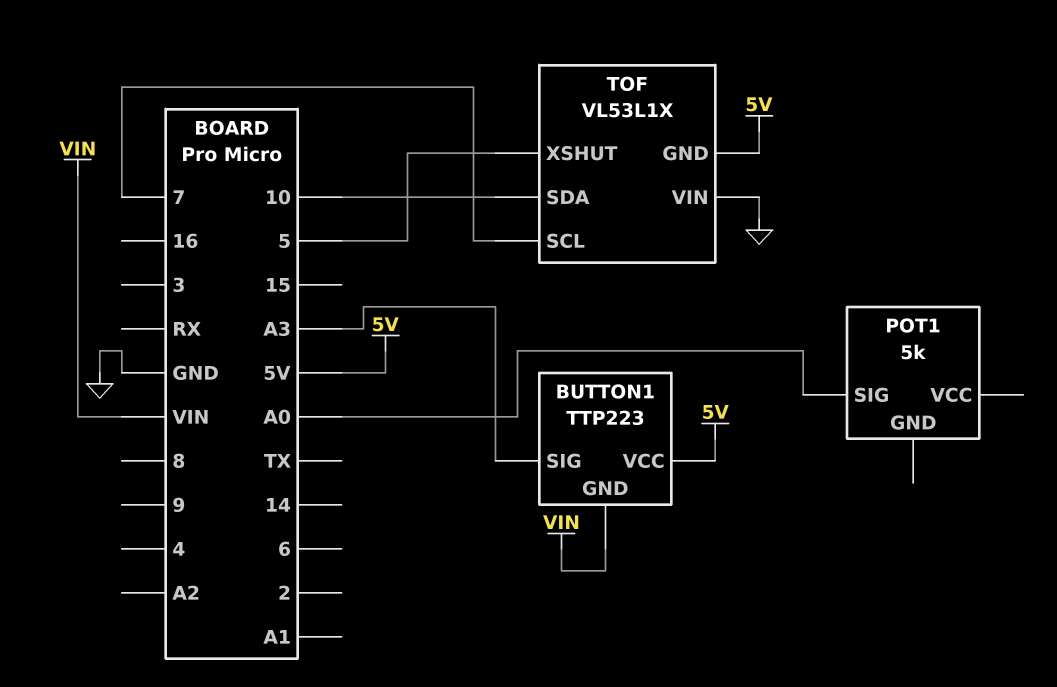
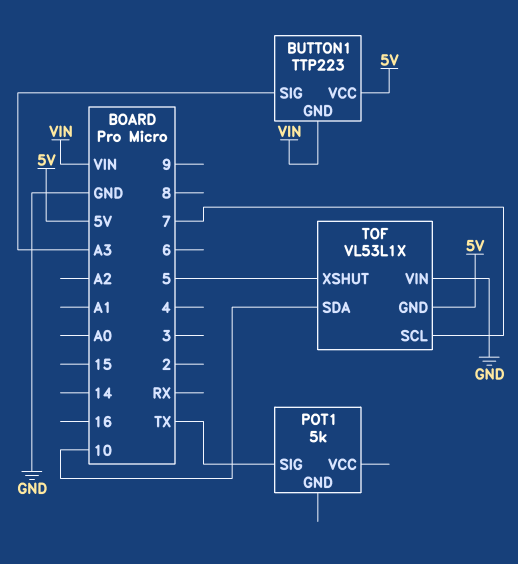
POT1 pin SIG: A0 -> TX

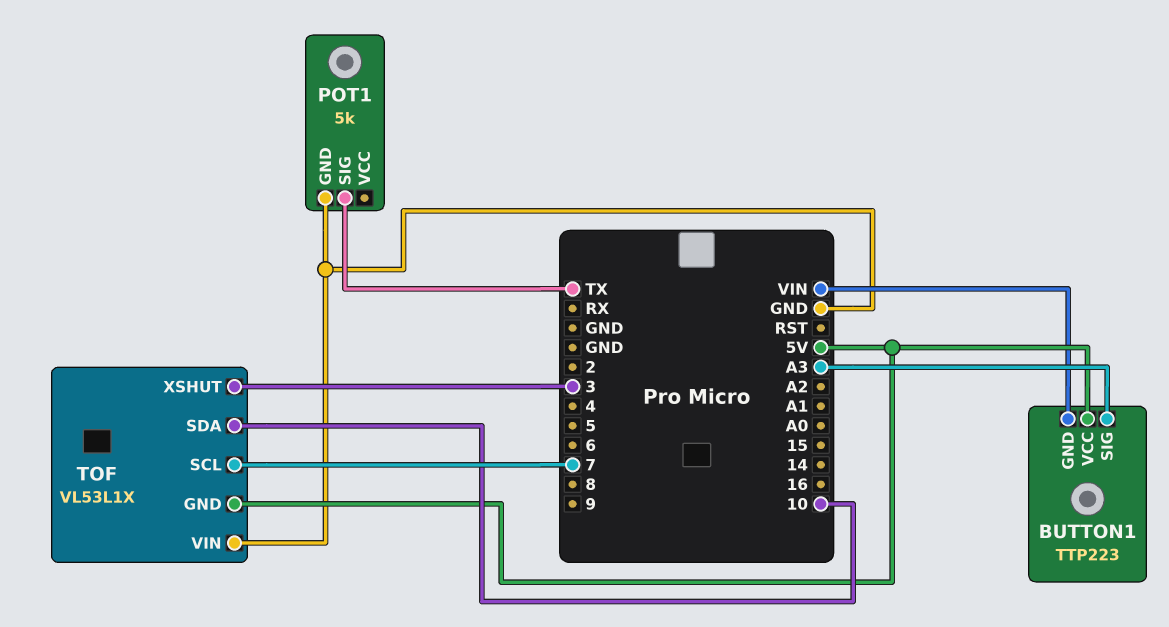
POT1 pin GND: none -> GND
TOF pin XSHUT: 5 -> 3

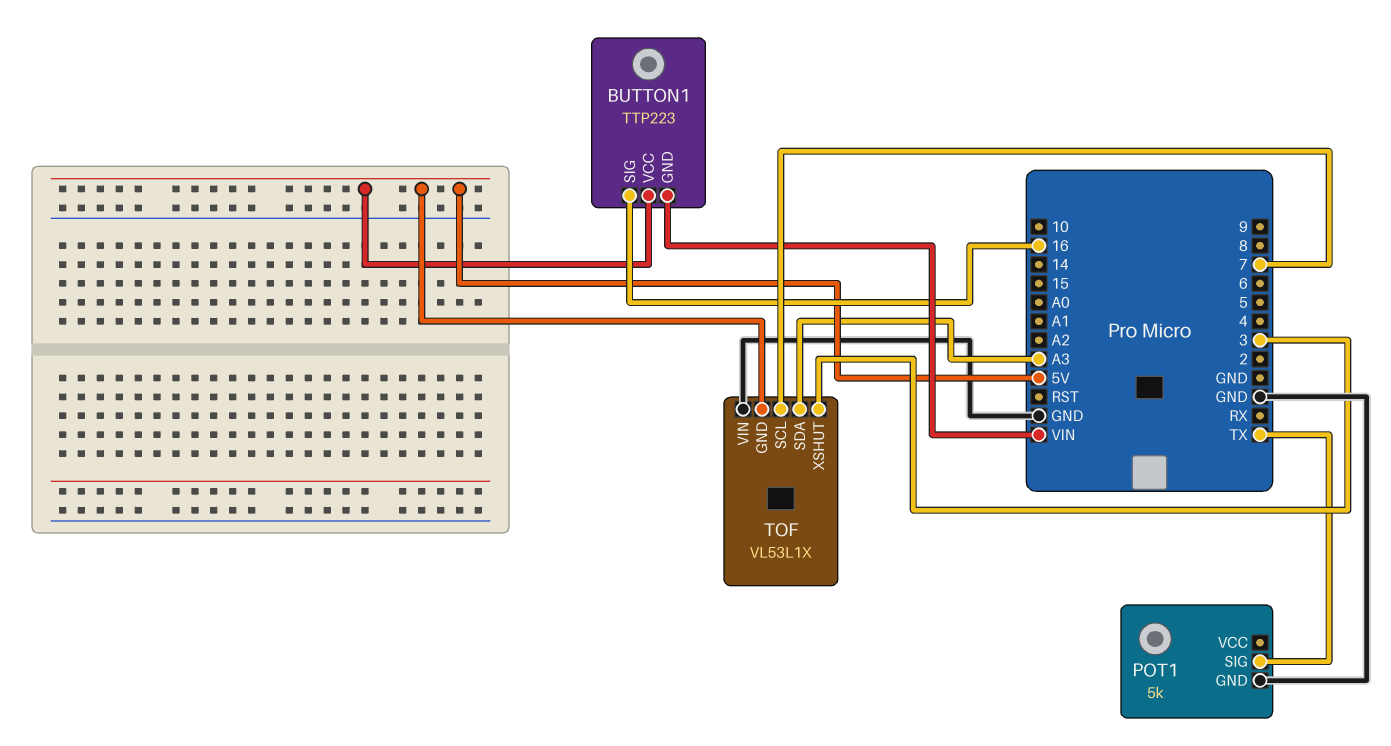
BUTTON1 pin SIG: A3 -> 16
TOF pin SDA: 10 -> A3

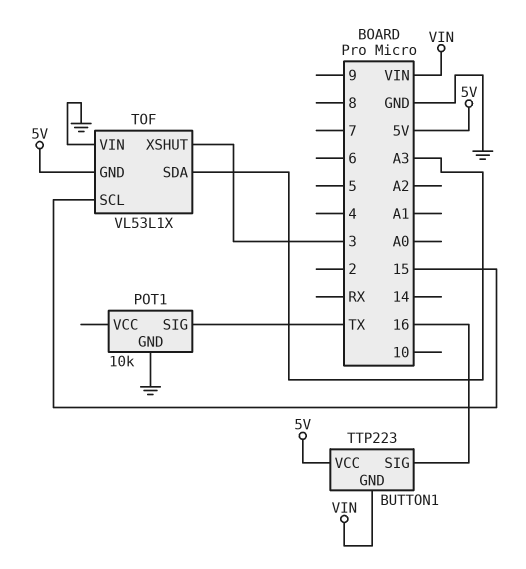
POT1: 5k -> 10k
TOF pin SCL: 7 -> 15

